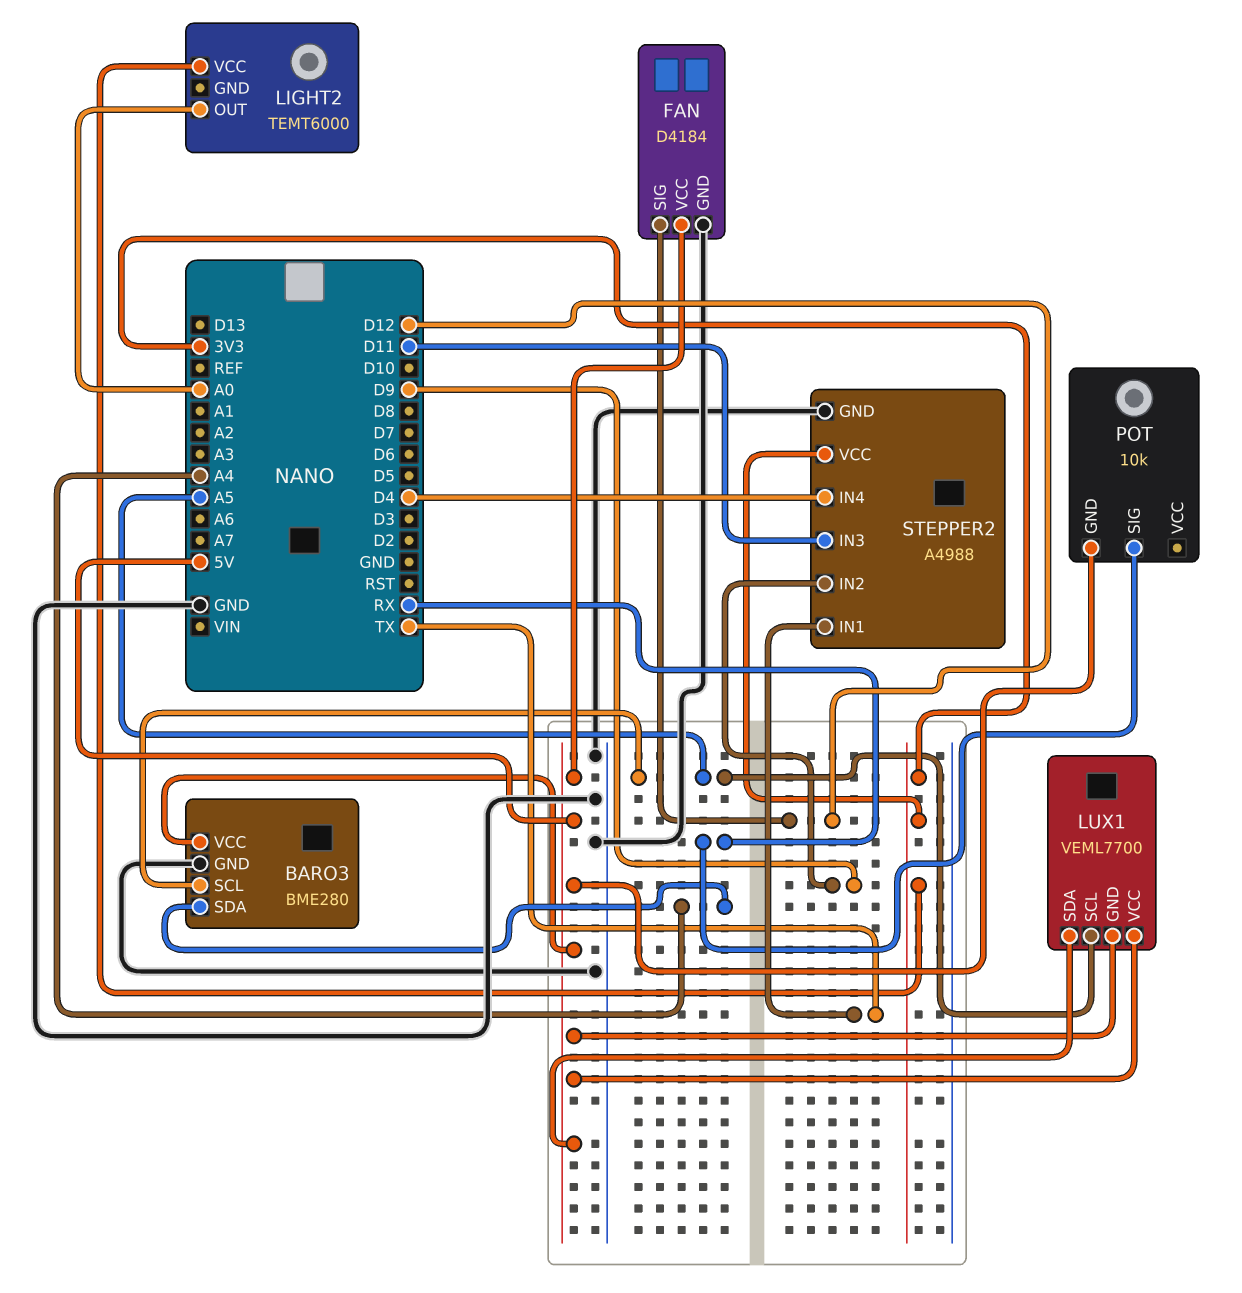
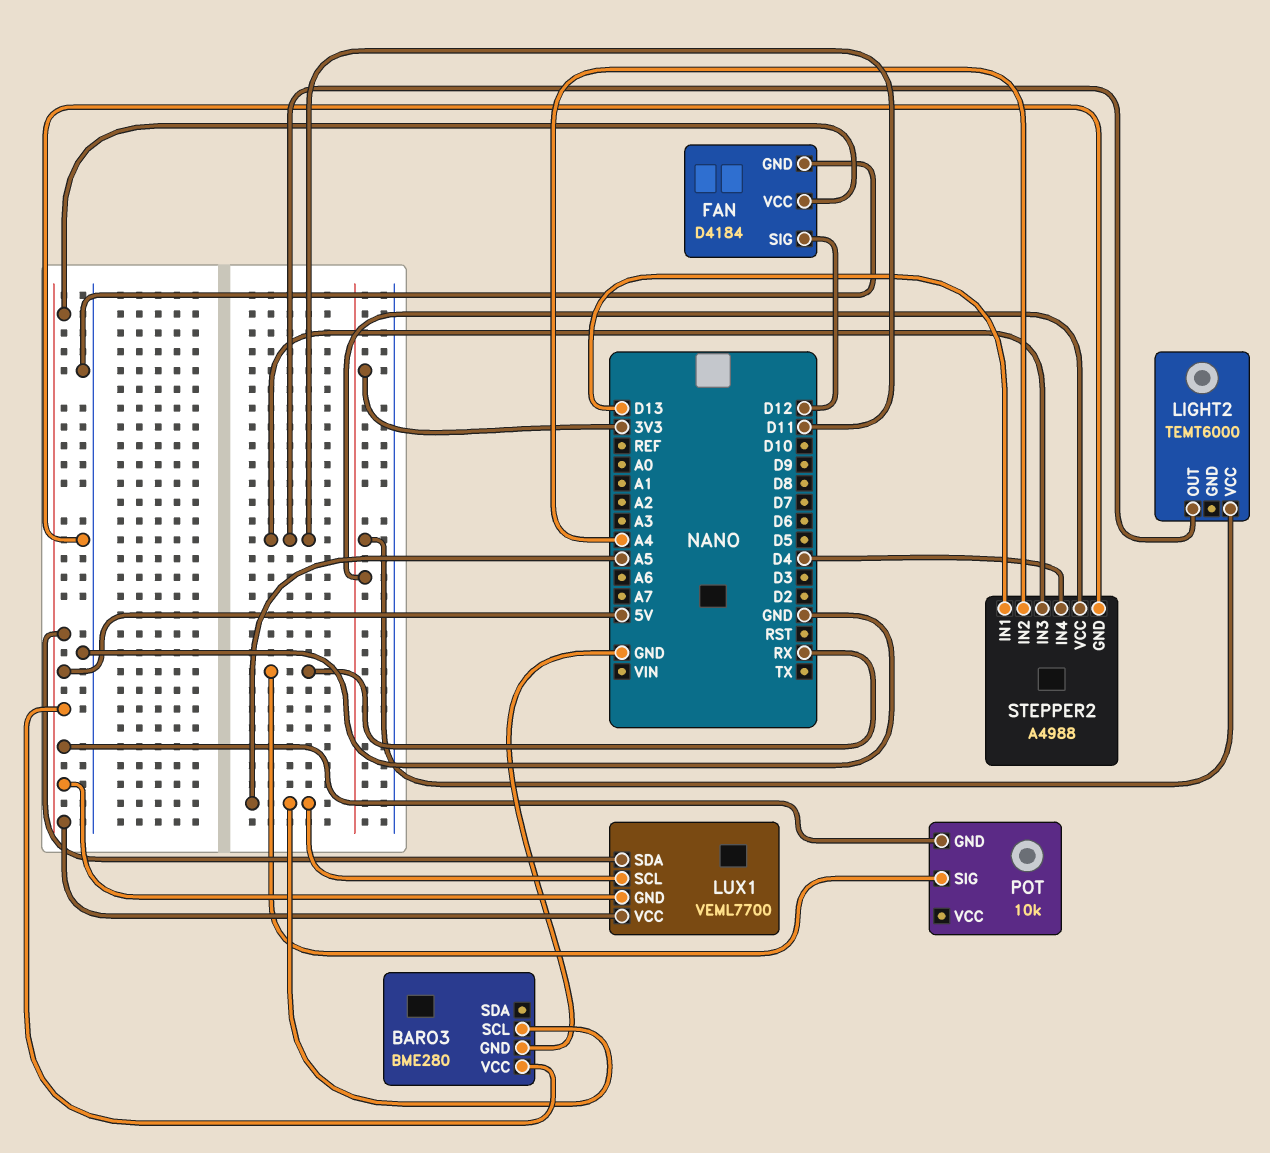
BARO3 pin SDA: A4 -> none
LIGHT2 pin OUT: A0 -> D11
STEPPER2 pin IN1: TX -> D13
STEPPER2 pin IN2: D9 -> A4

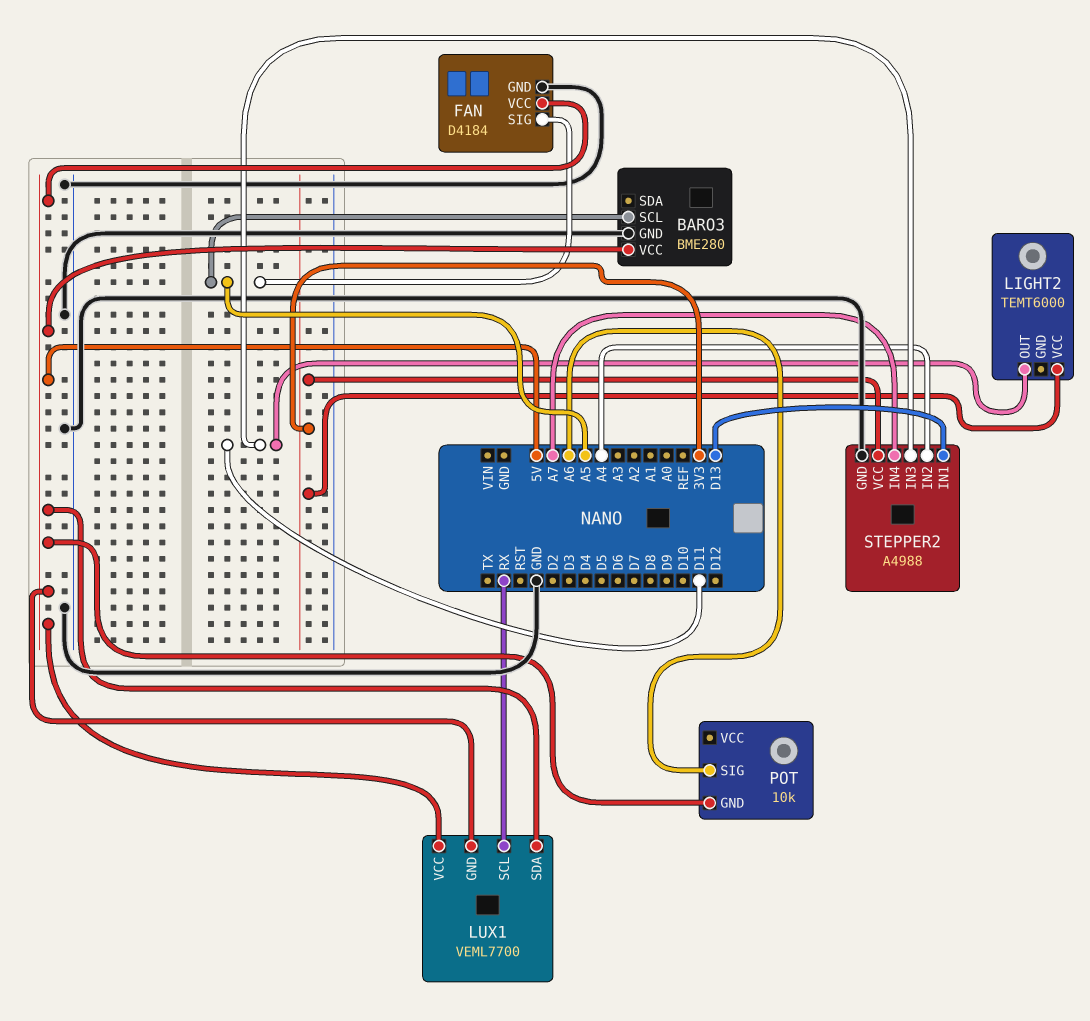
FAN pin SIG: D12 -> A5
LUX1 pin SCL: A5 -> RX
POT pin SIG: RX -> A6
STEPPER2 pin IN4: D4 -> A7

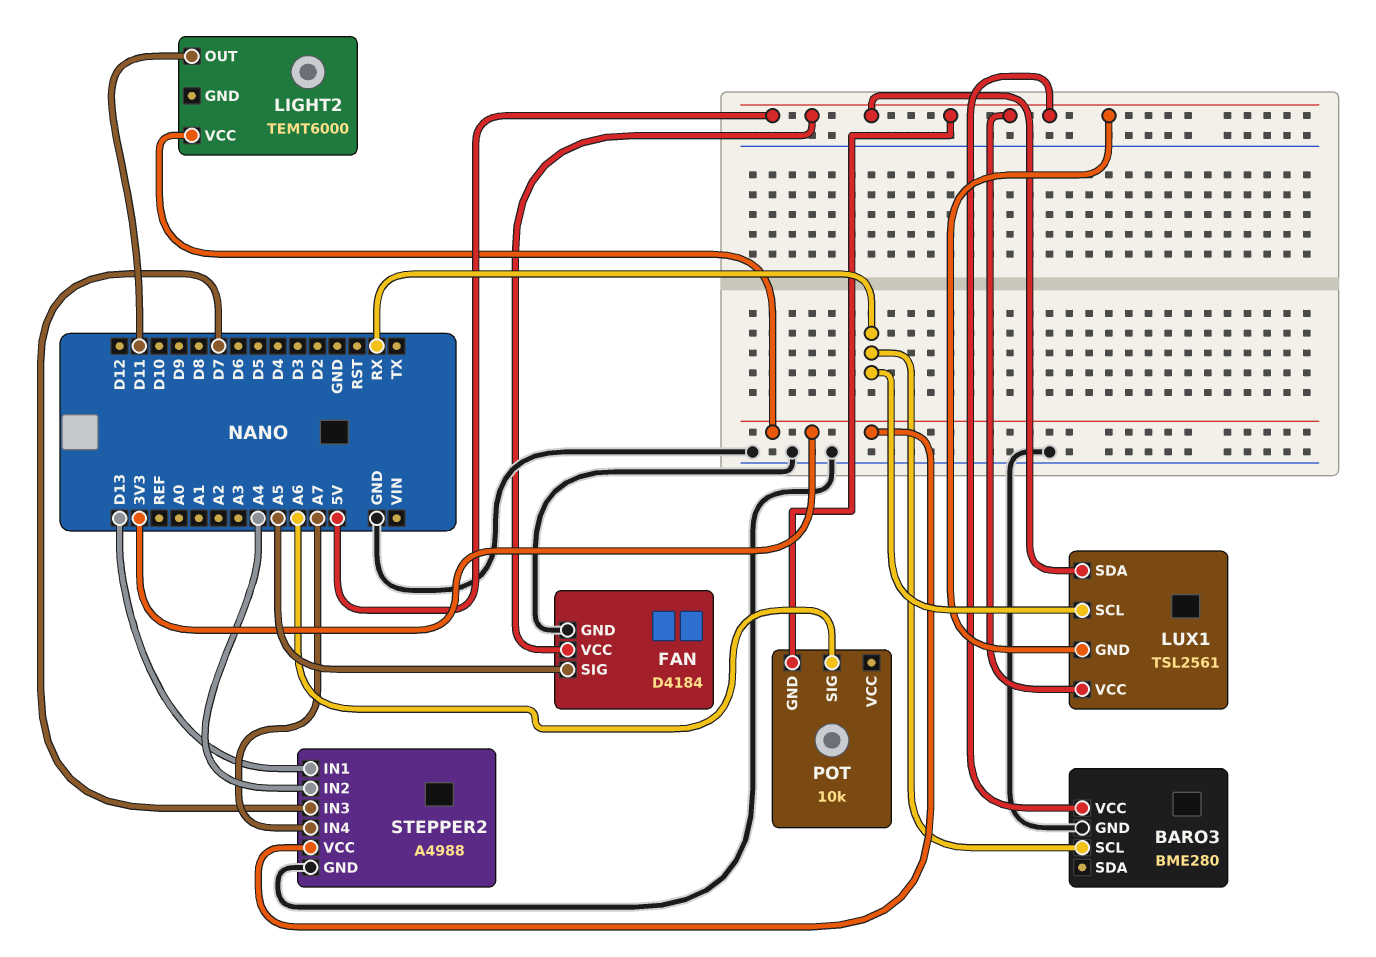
BARO3 pin SCL: A5 -> RX
LUX1: VEML7700 -> TSL2561
STEPPER2 pin IN3: D11 -> D7

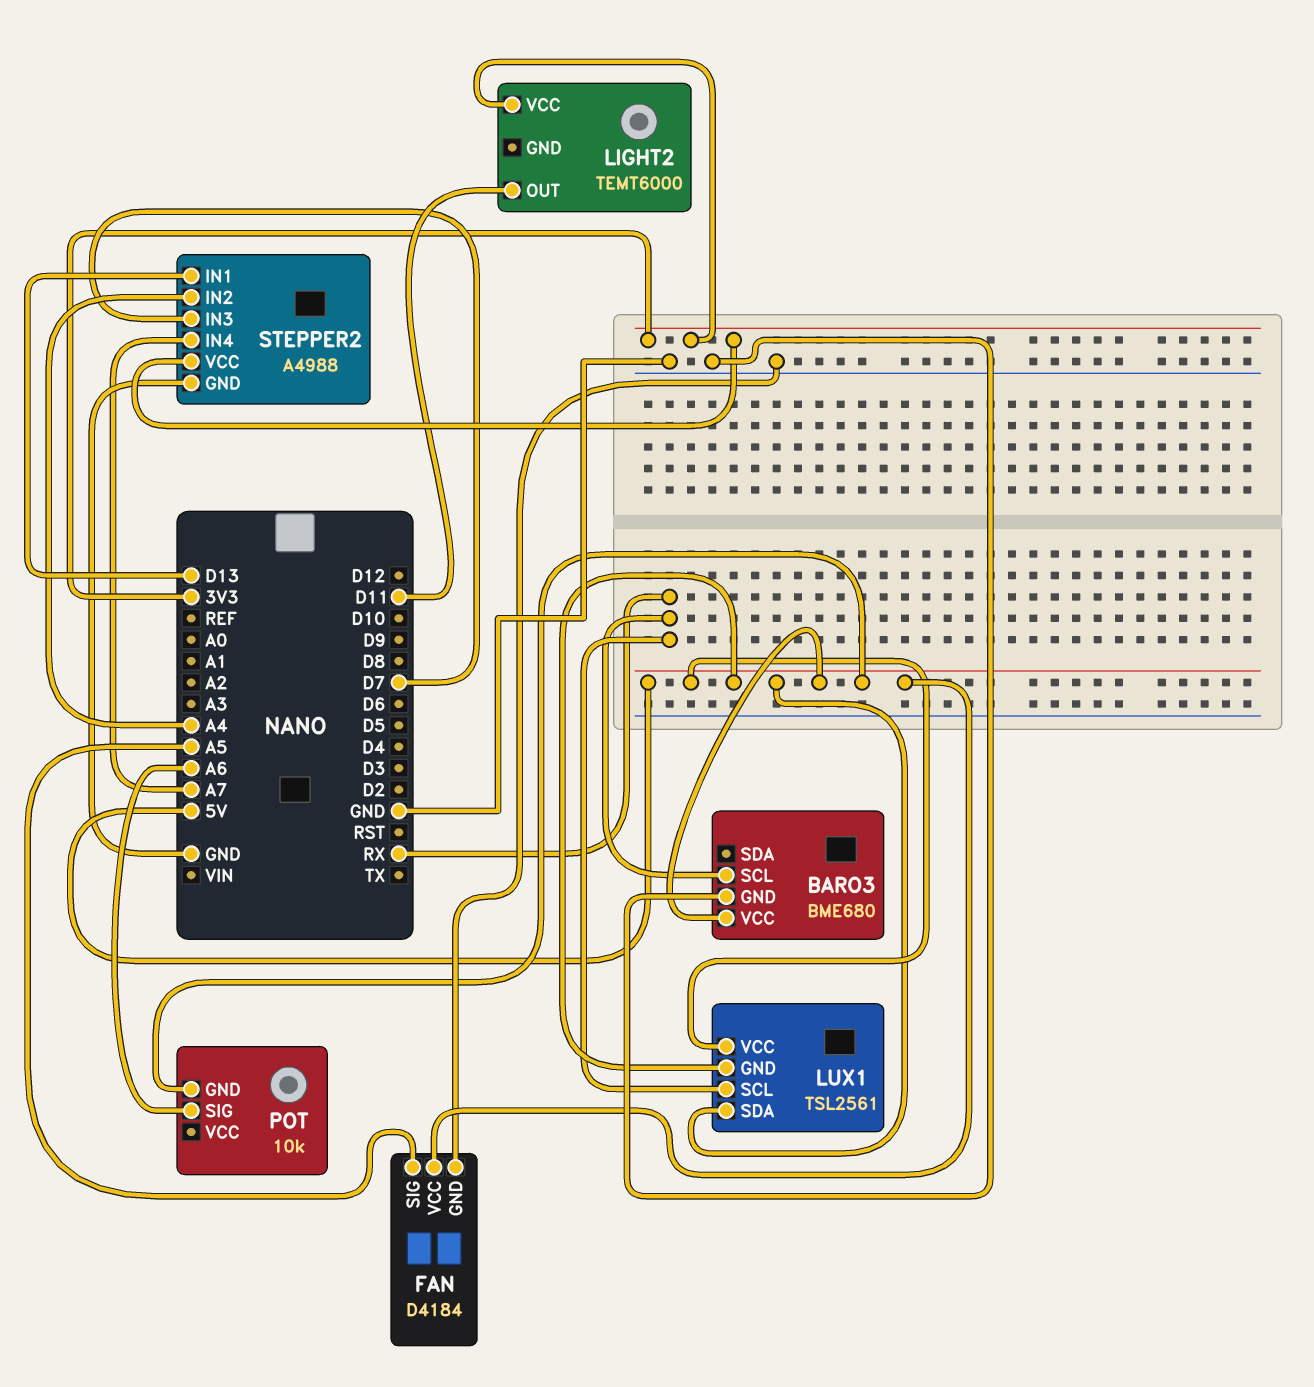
BARO3: BME280 -> BME680

